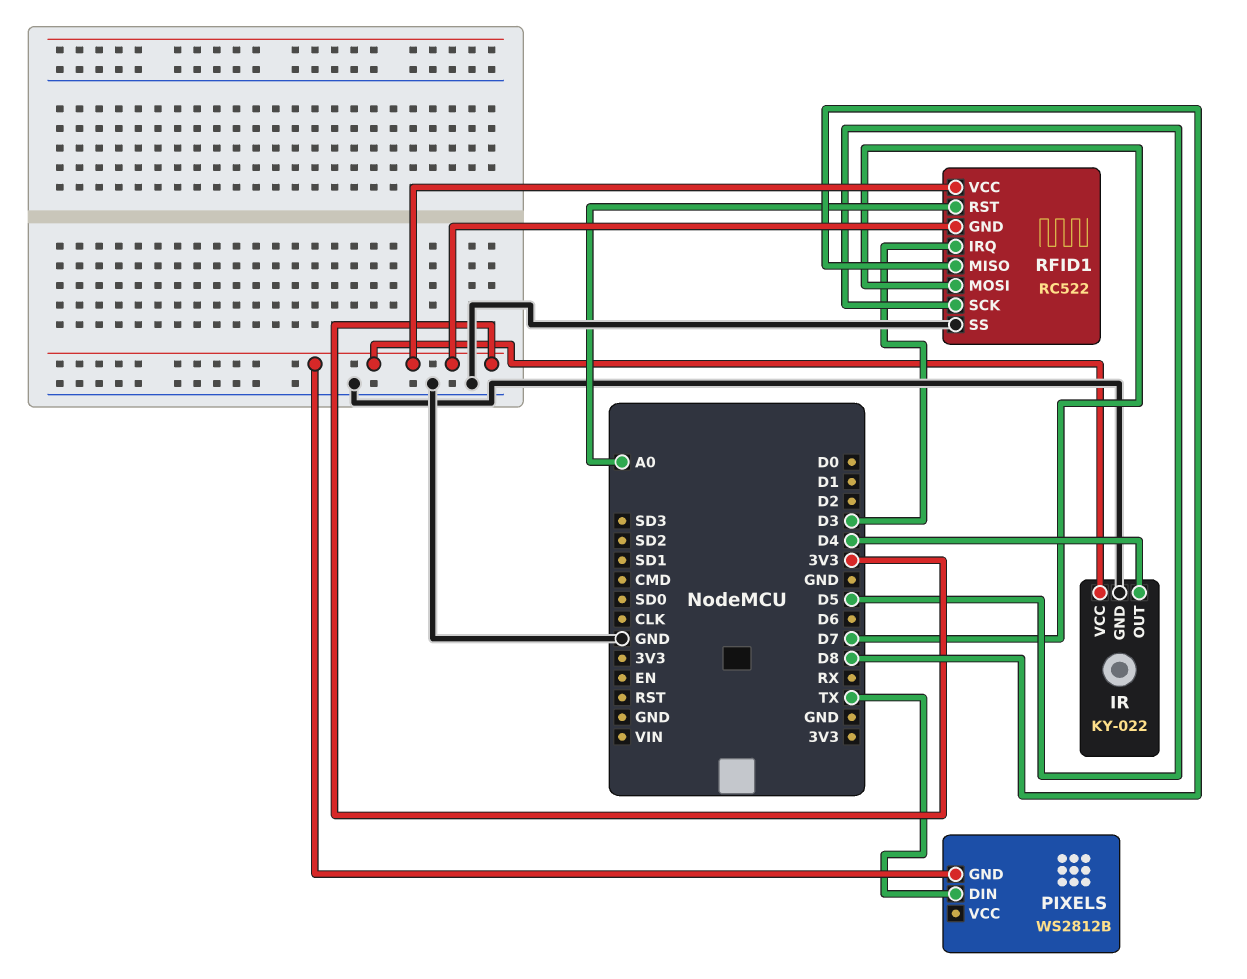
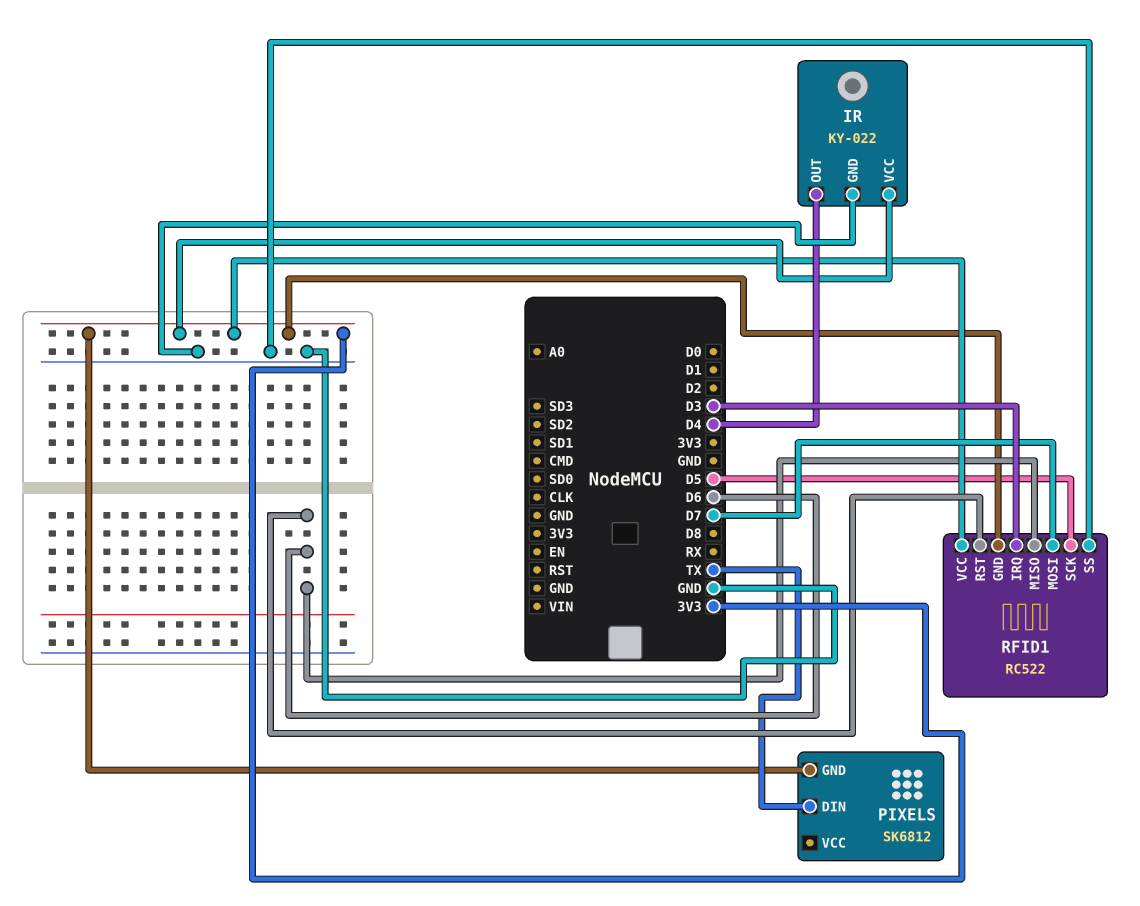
PIXELS: WS2812B -> SK6812
RFID1 pin MISO: D8 -> D6
RFID1 pin RST: A0 -> D6

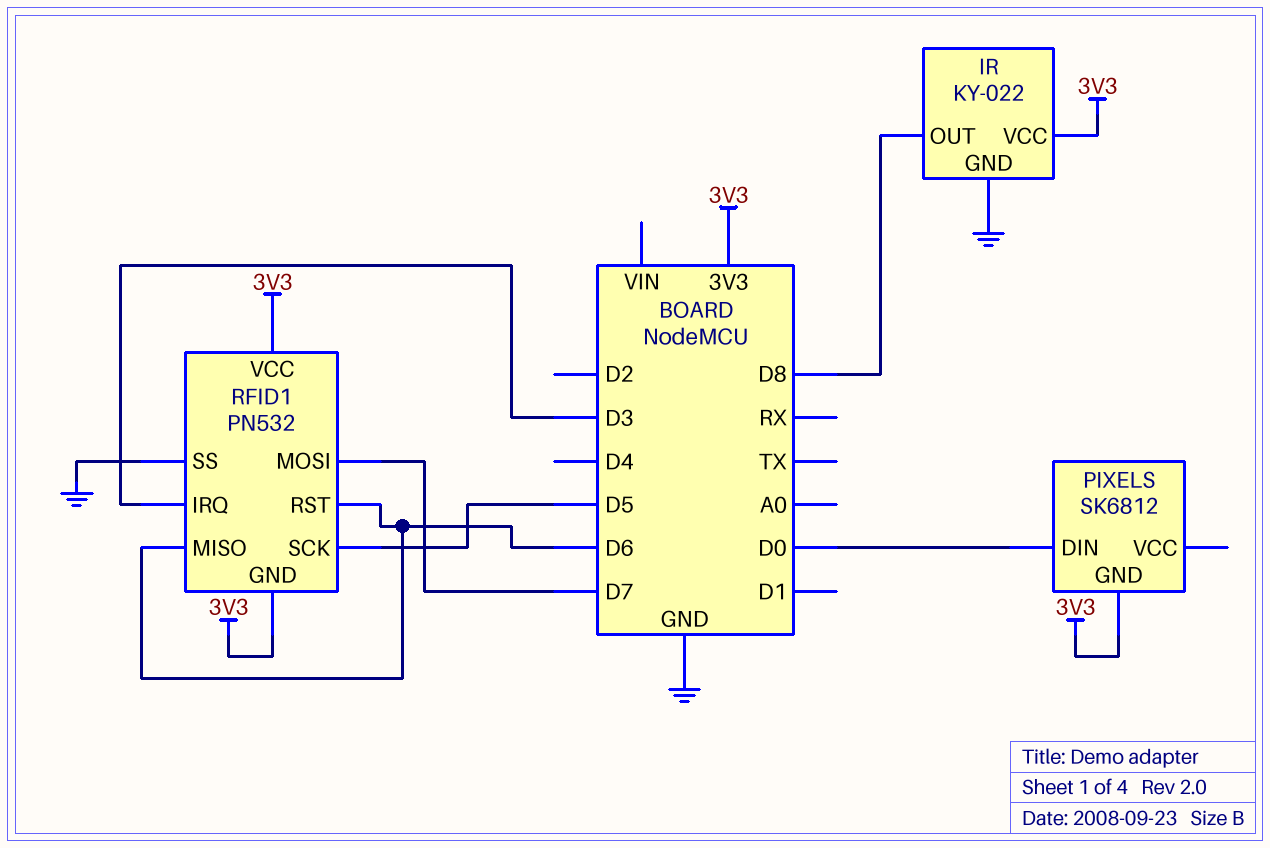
IR pin OUT: D4 -> D8
PIXELS pin DIN: TX -> D0
RFID1: RC522 -> PN532

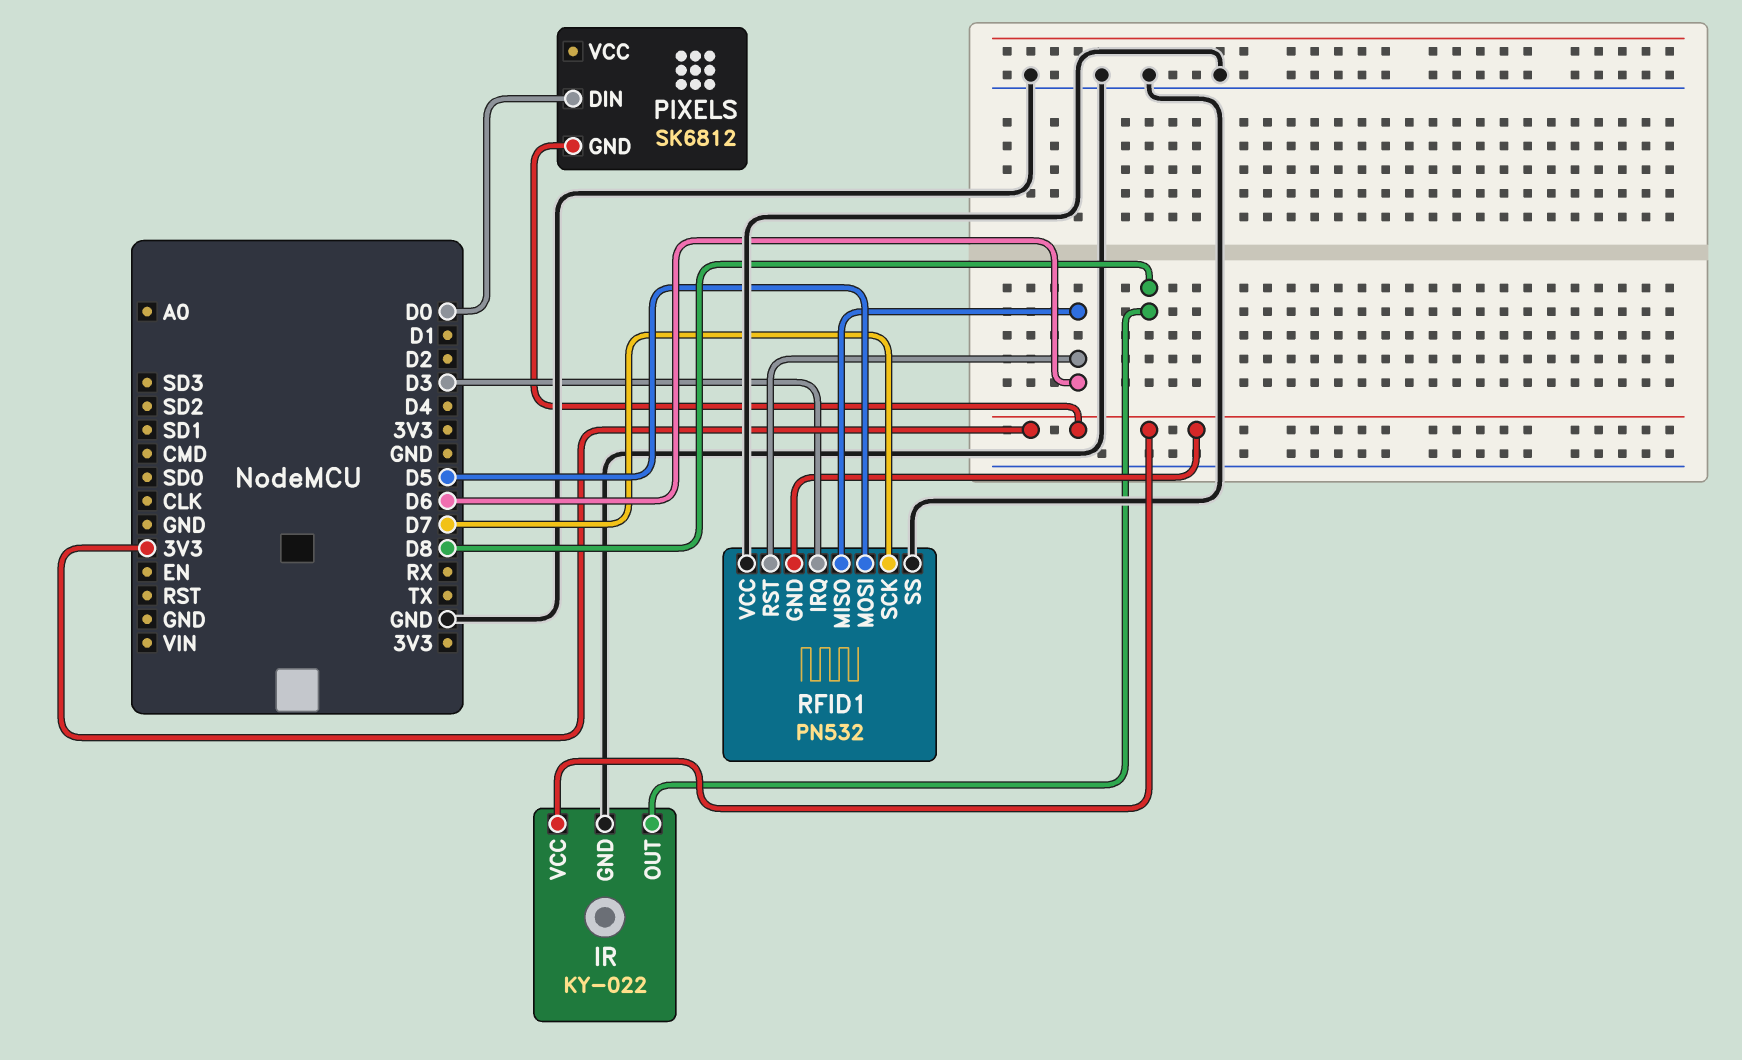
RFID1 pin MOSI: D7 -> D5
RFID1 pin SCK: D5 -> D7
RFID1 pin VCC: 3V3 -> GND

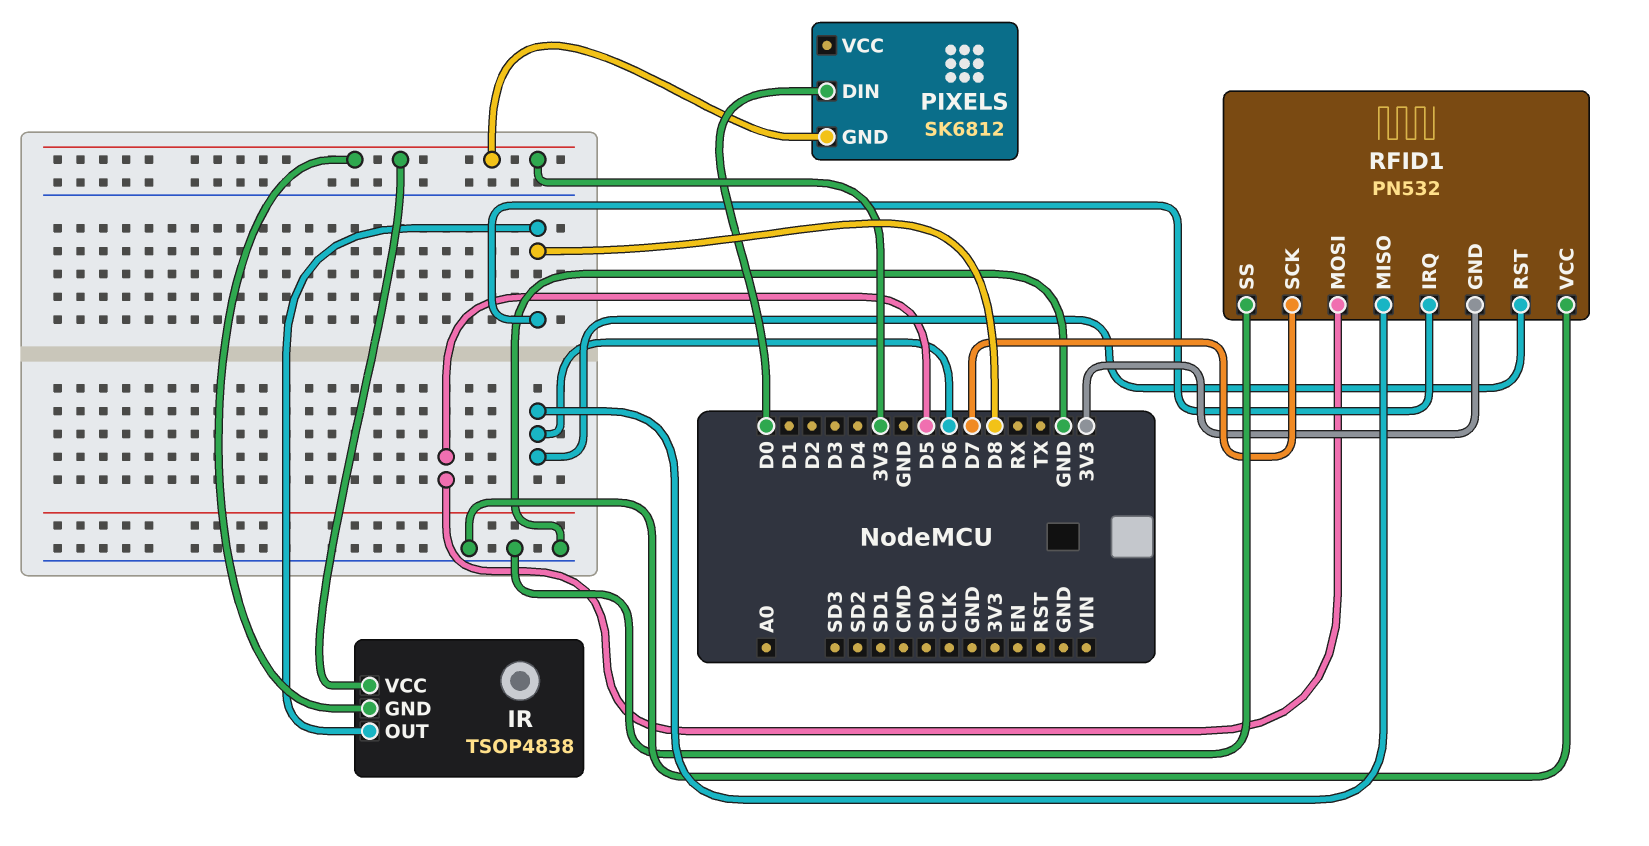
IR: KY-022 -> TSOP4838
IR pin GND: GND -> 3V3
RFID1 pin IRQ: D3 -> D8

